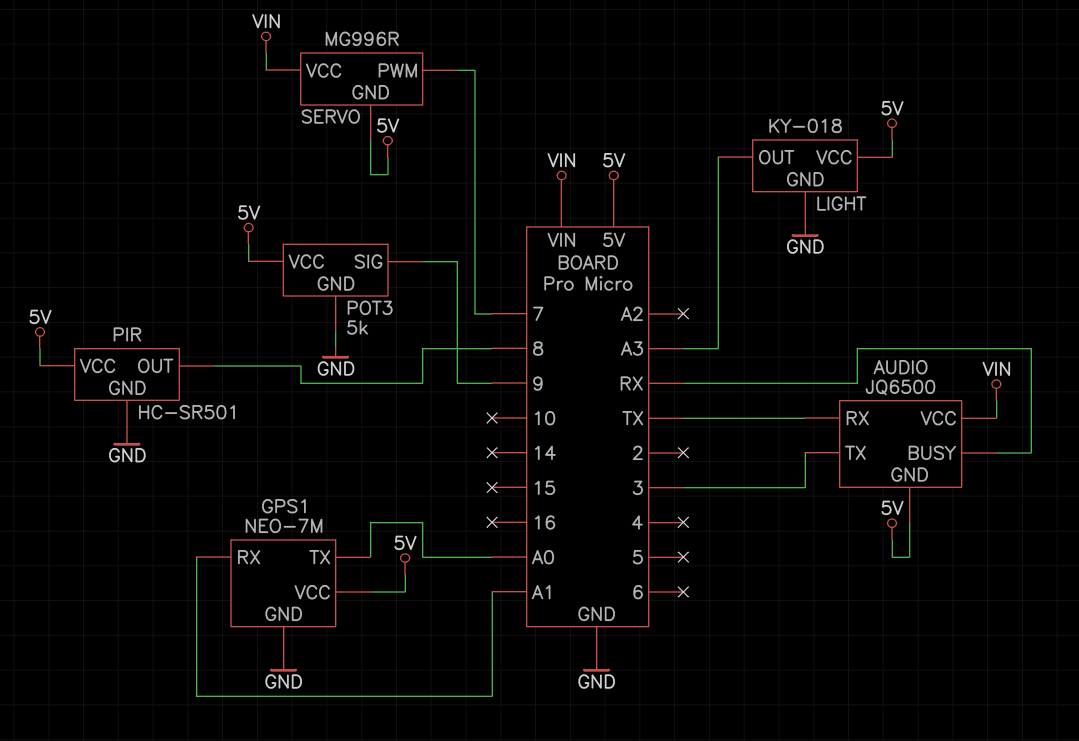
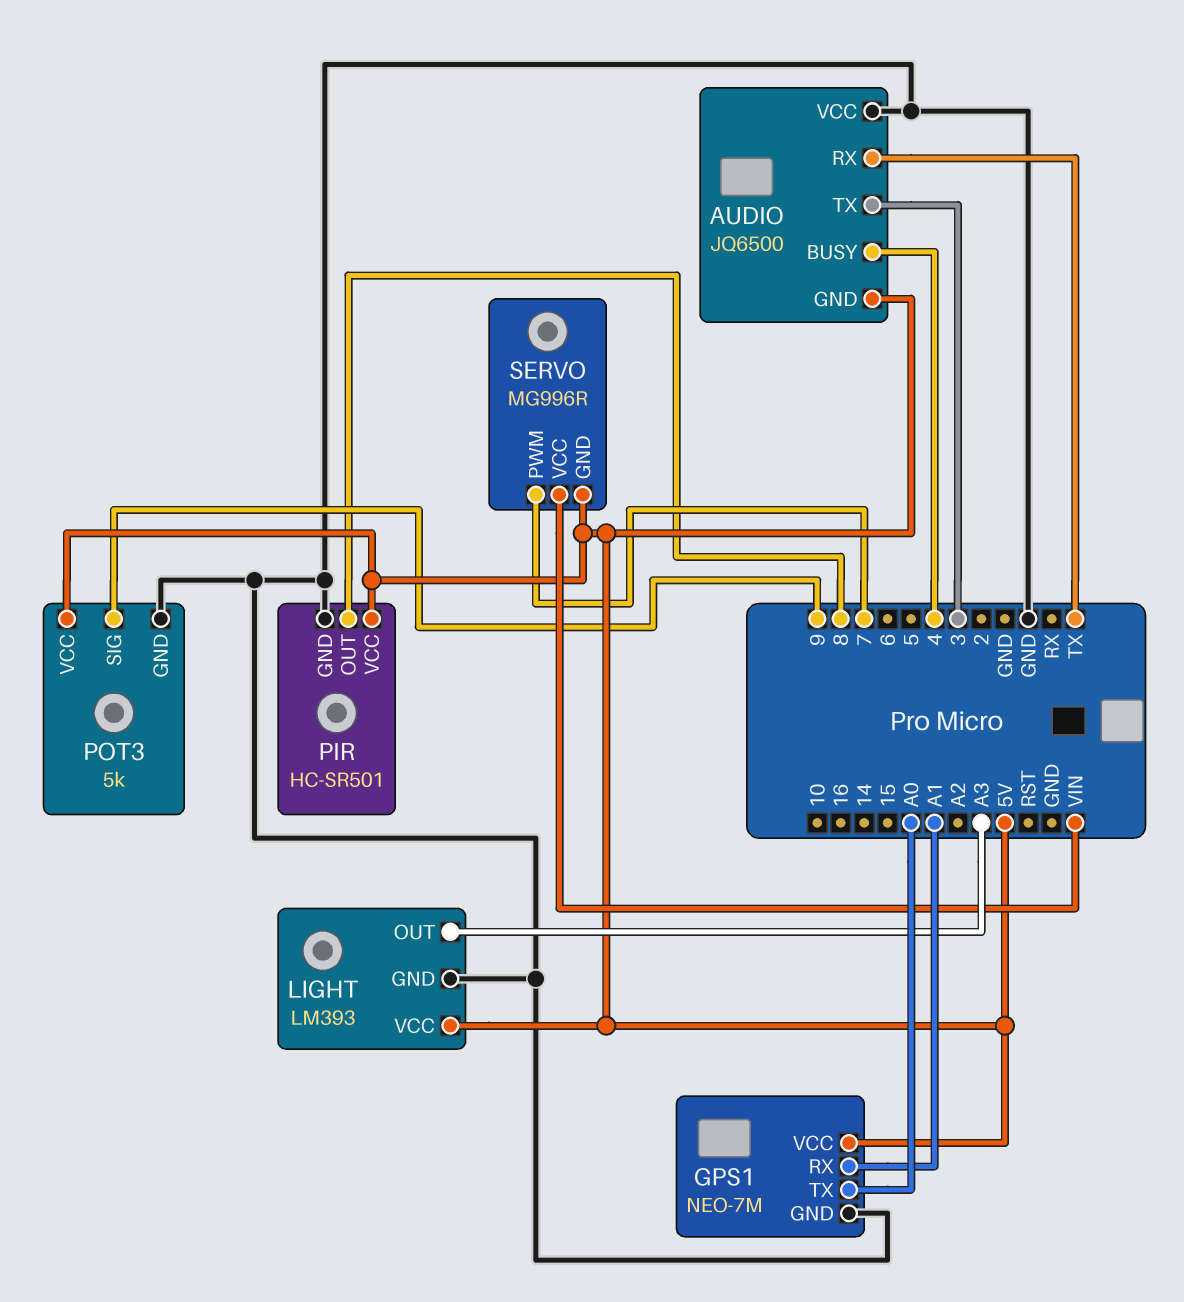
AUDIO pin BUSY: RX -> 4
AUDIO pin VCC: VIN -> GND
LIGHT: KY-018 -> LM393

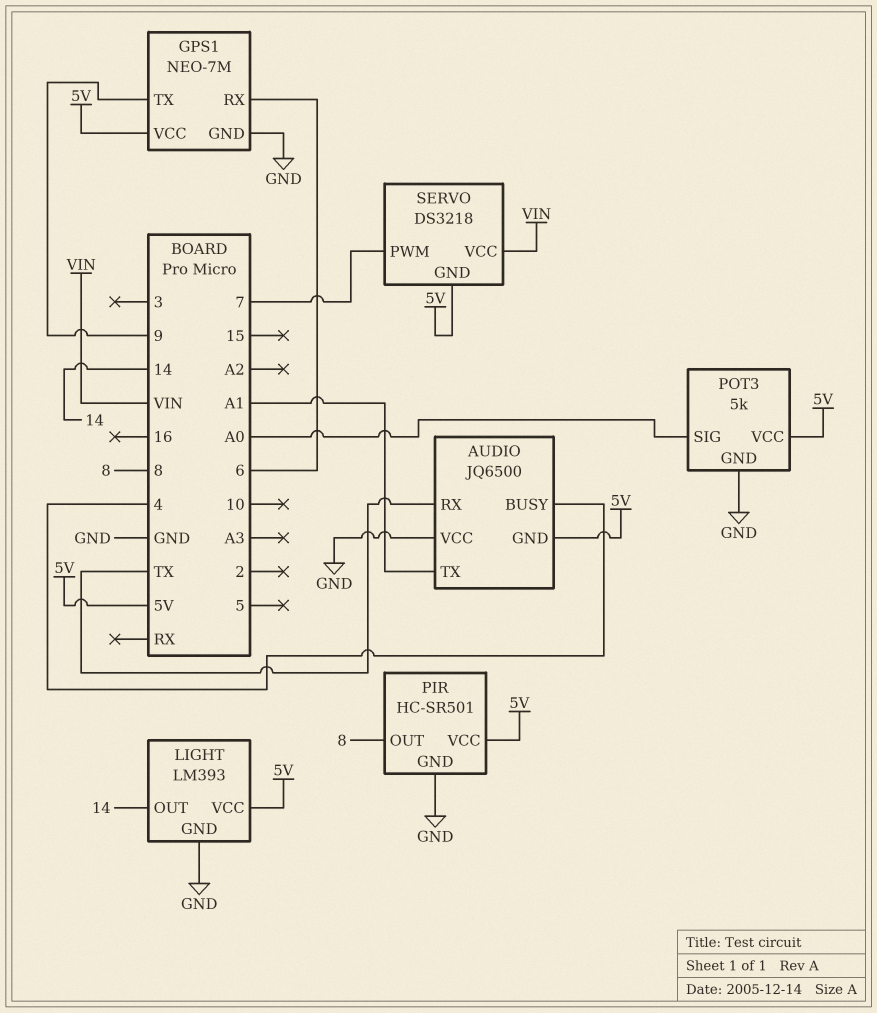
AUDIO pin TX: 3 -> A1
GPS1 pin RX: A1 -> 6
GPS1 pin TX: A0 -> 9
LIGHT pin OUT: A3 -> 14
POT3 pin SIG: 9 -> A0
SERVO: MG996R -> DS3218

